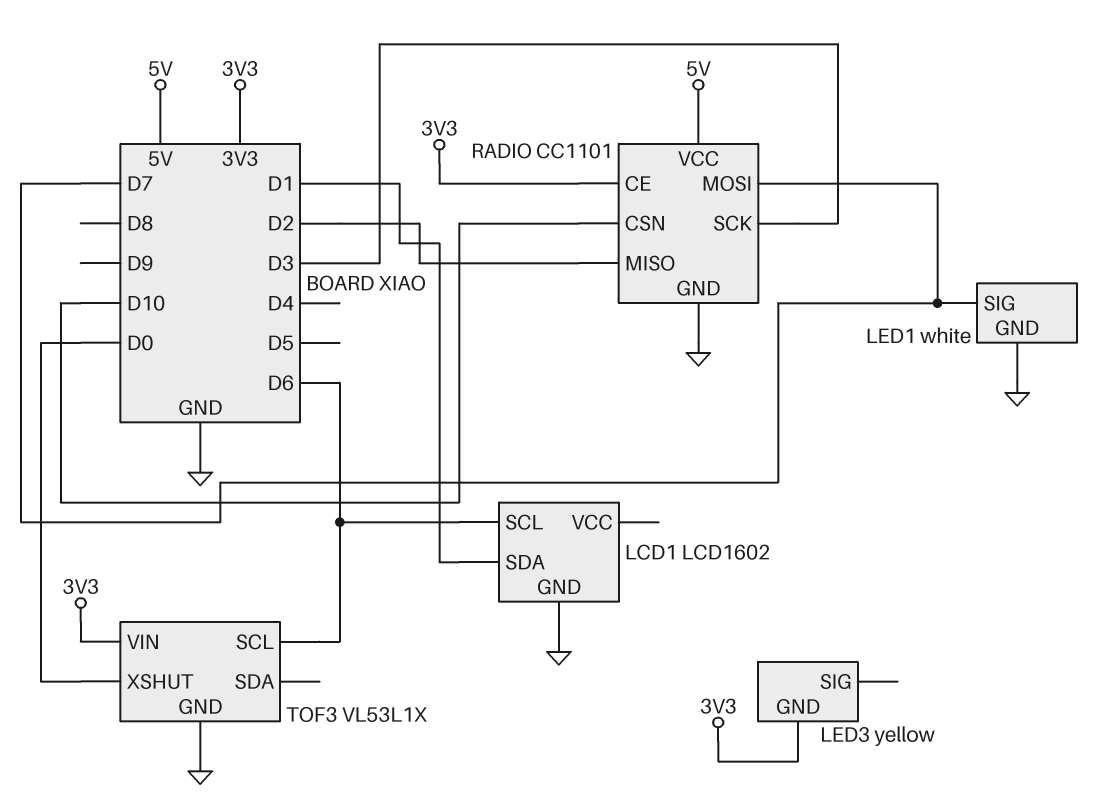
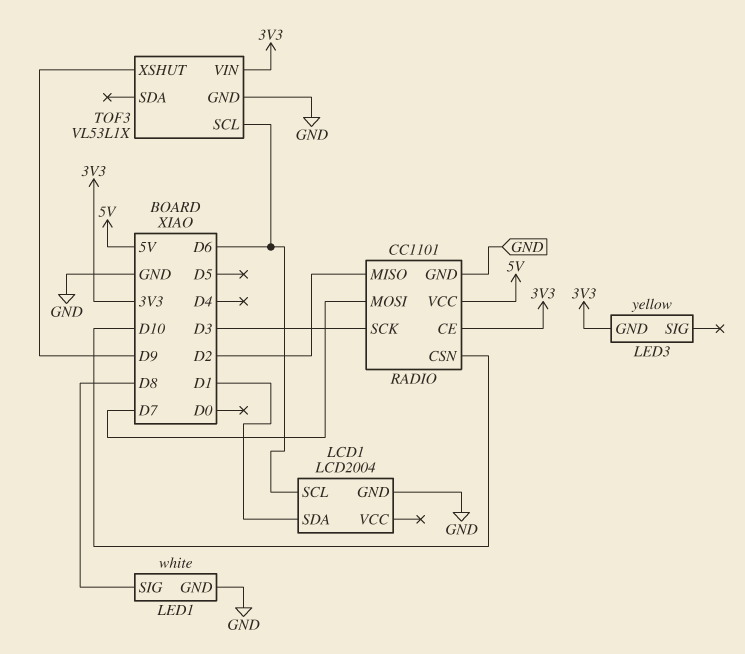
LCD1: LCD1602 -> LCD2004
LED1 pin SIG: D7 -> D8
TOF3 pin XSHUT: D0 -> D9

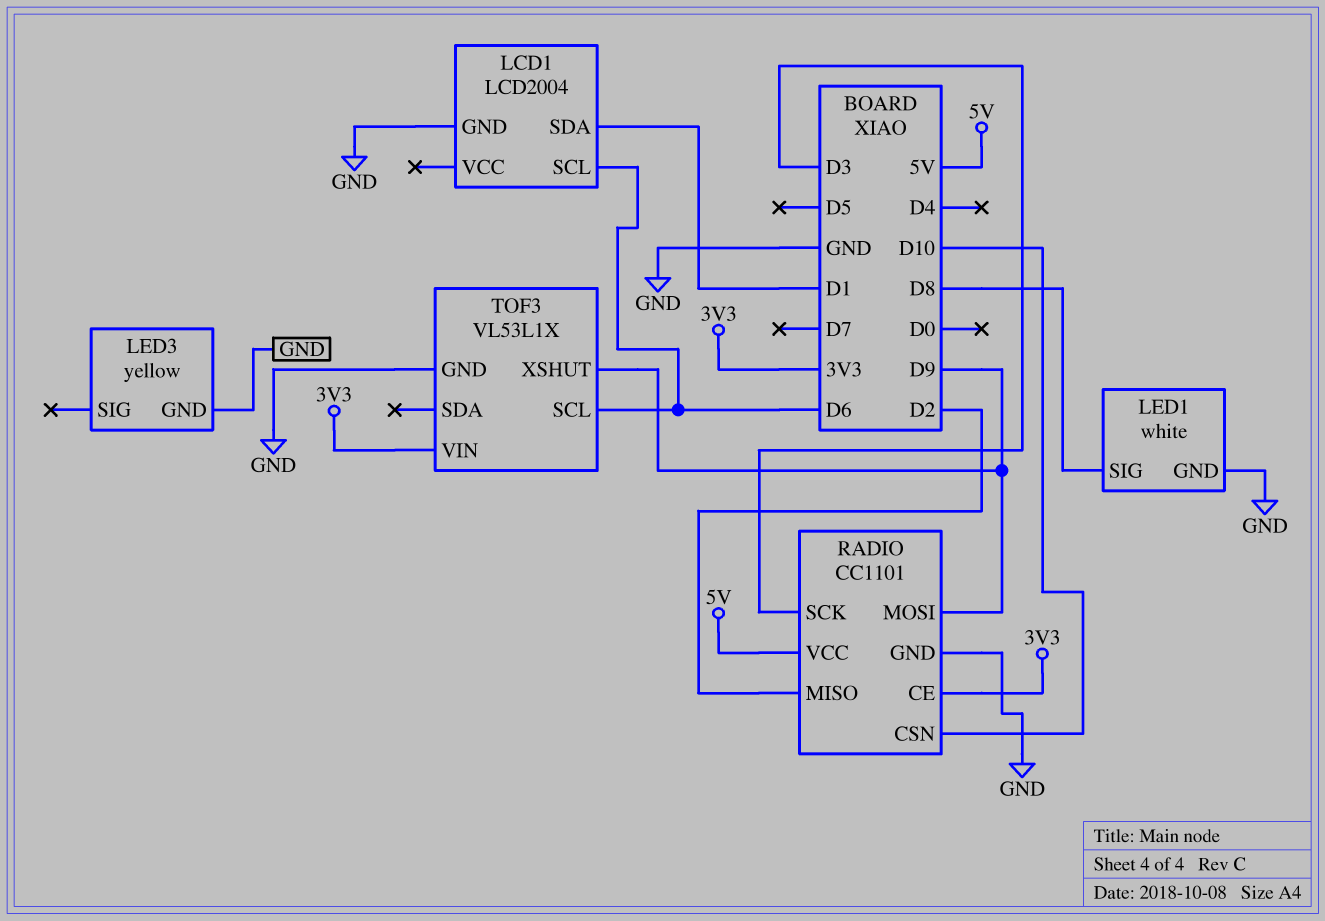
LED3 pin GND: 3V3 -> GND
RADIO pin MOSI: D7 -> D9

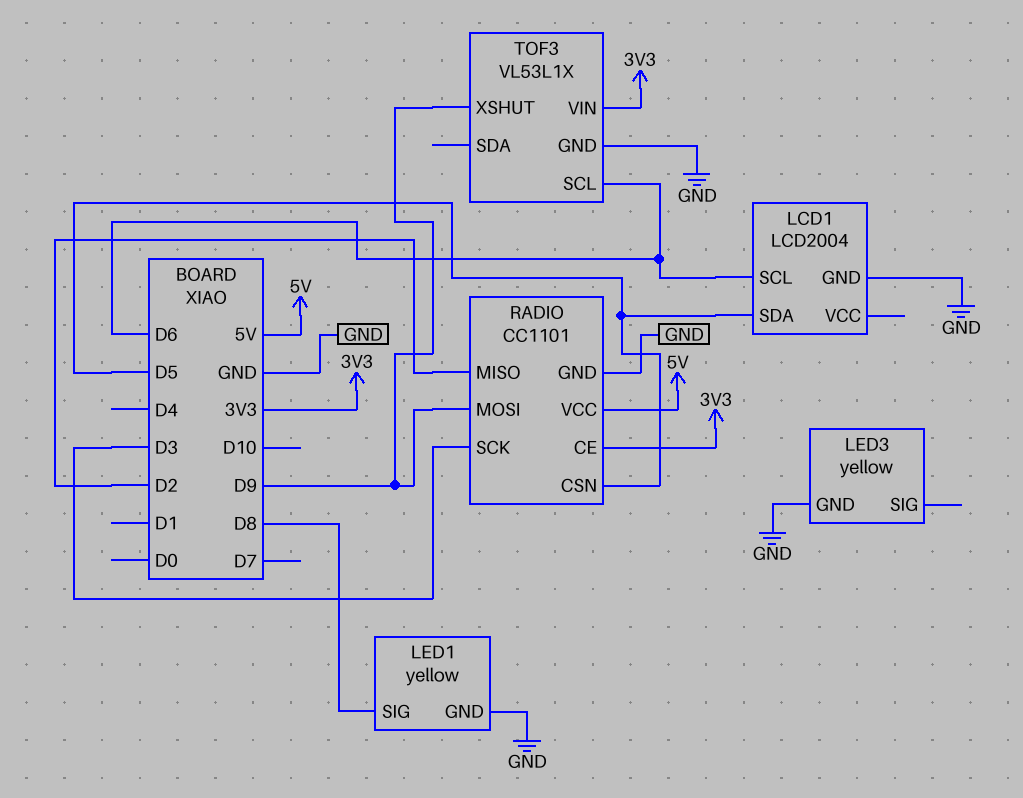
LCD1 pin SDA: D1 -> D5
LED1: white -> yellow
RADIO pin CSN: D10 -> D5

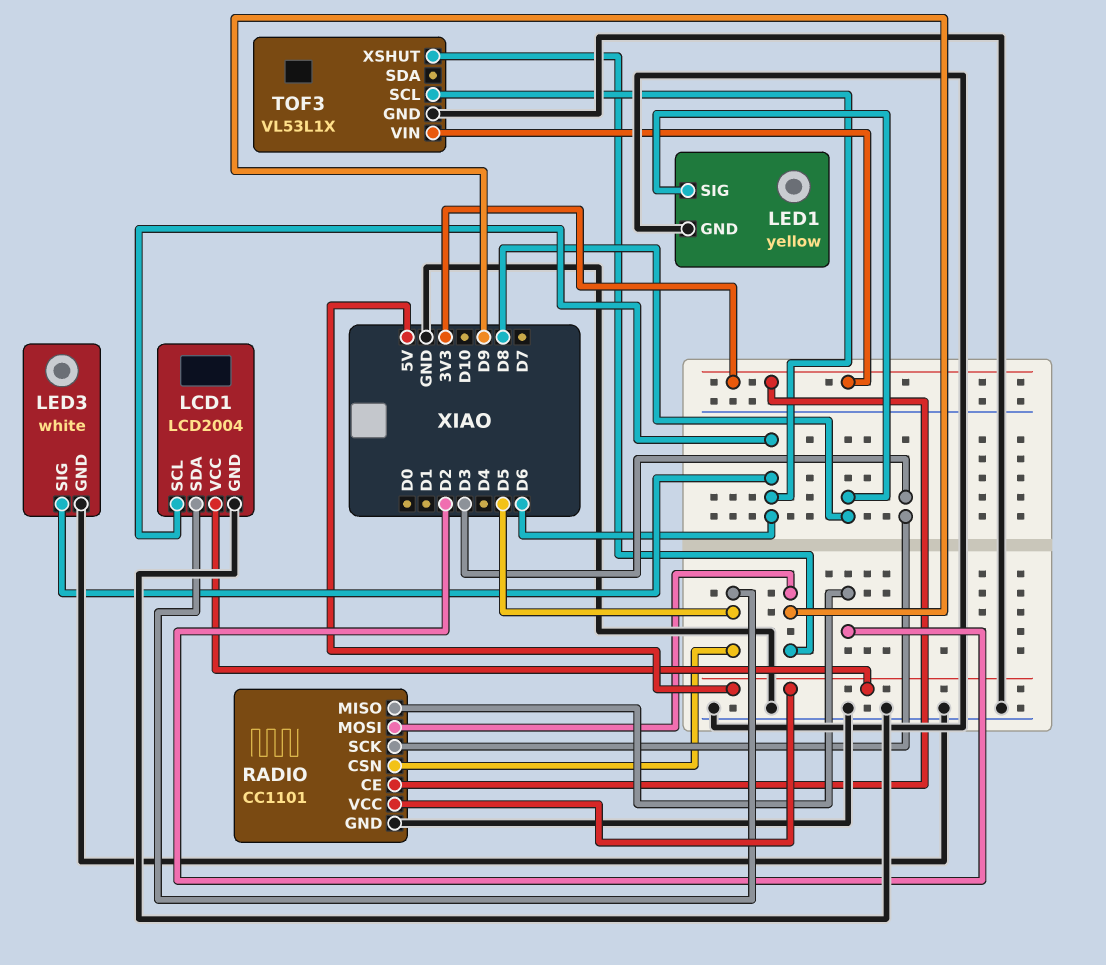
LCD1 pin VCC: none -> 5V
LED3: yellow -> white
LED3 pin SIG: none -> D6

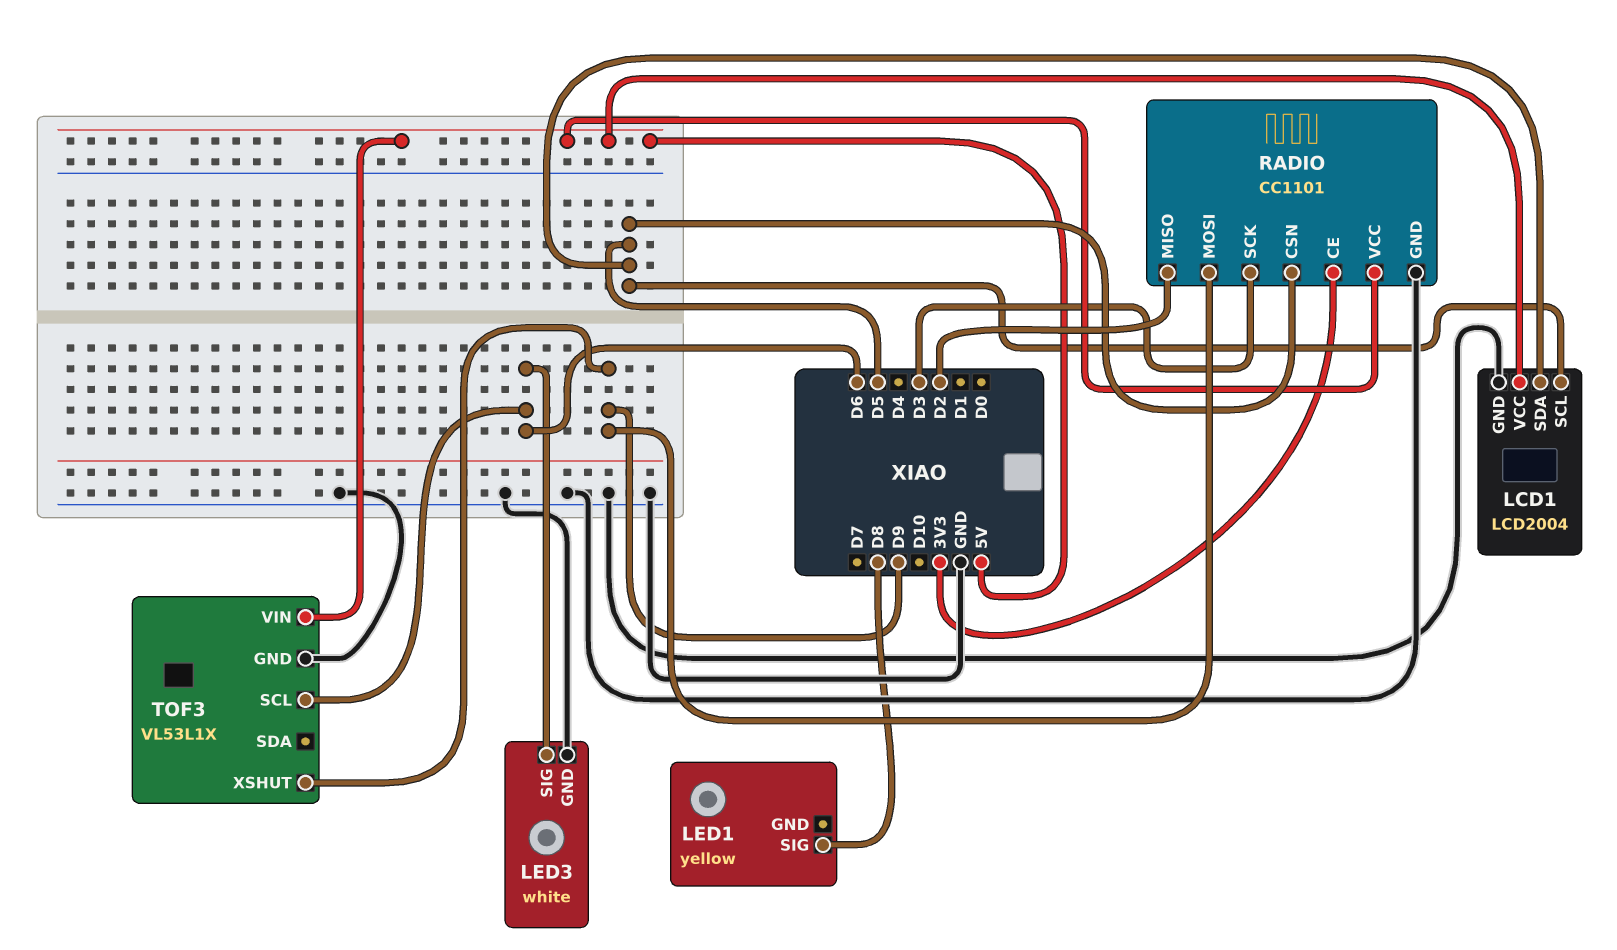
LCD1 pin SCL: D6 -> D5
LED1 pin GND: GND -> none
TOF3 pin VIN: 3V3 -> 5V

